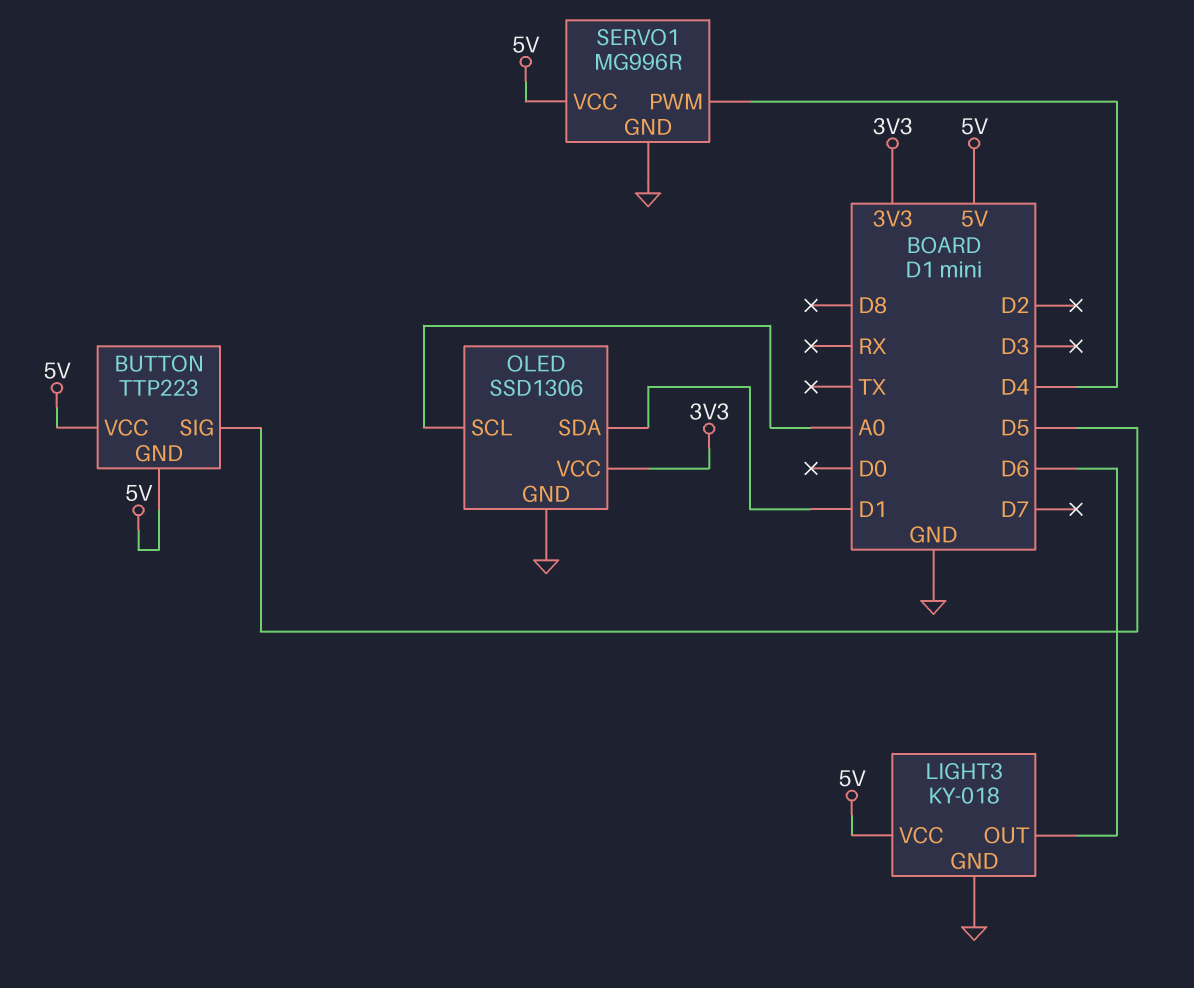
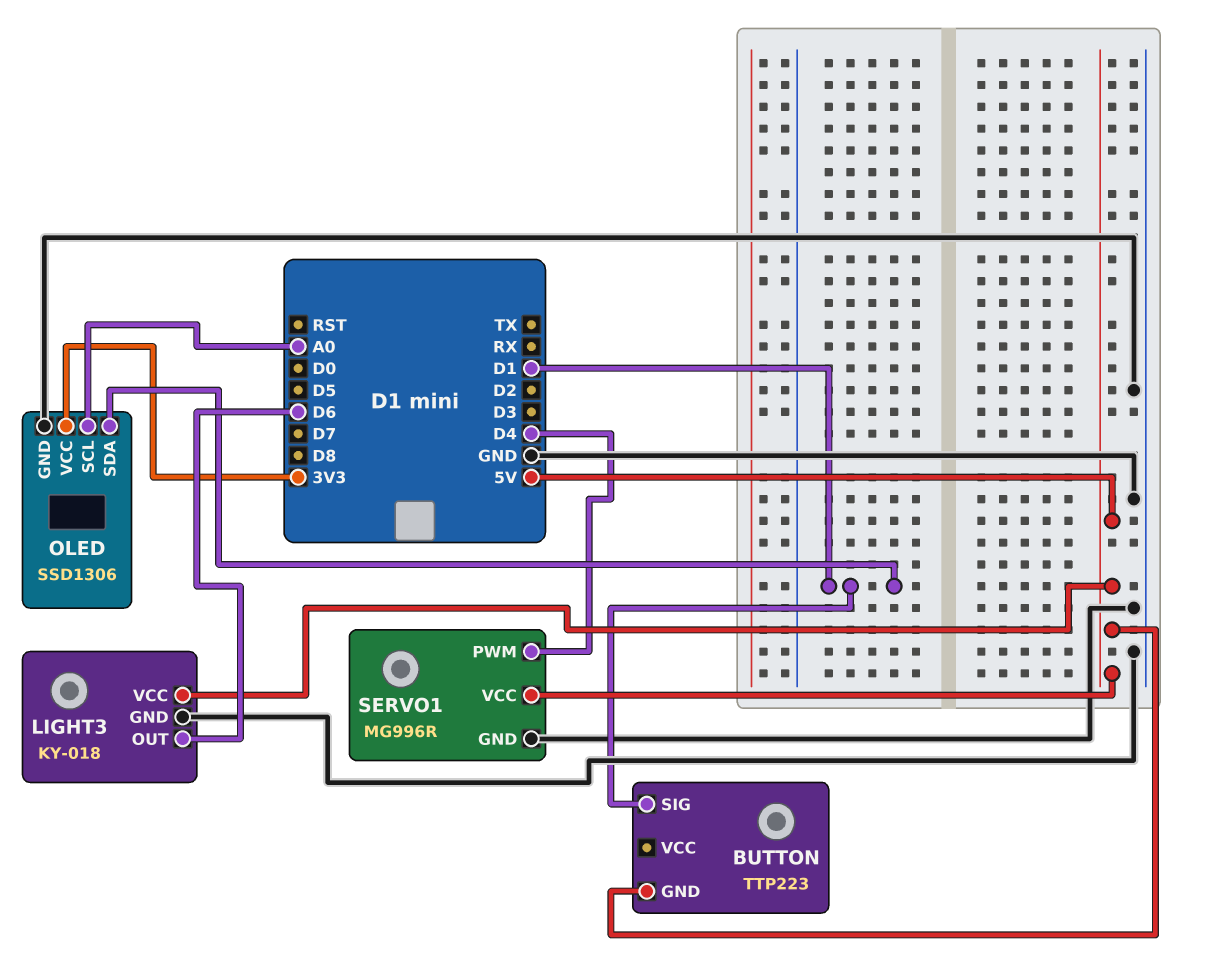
BUTTON pin SIG: D5 -> D1
BUTTON pin VCC: 5V -> none

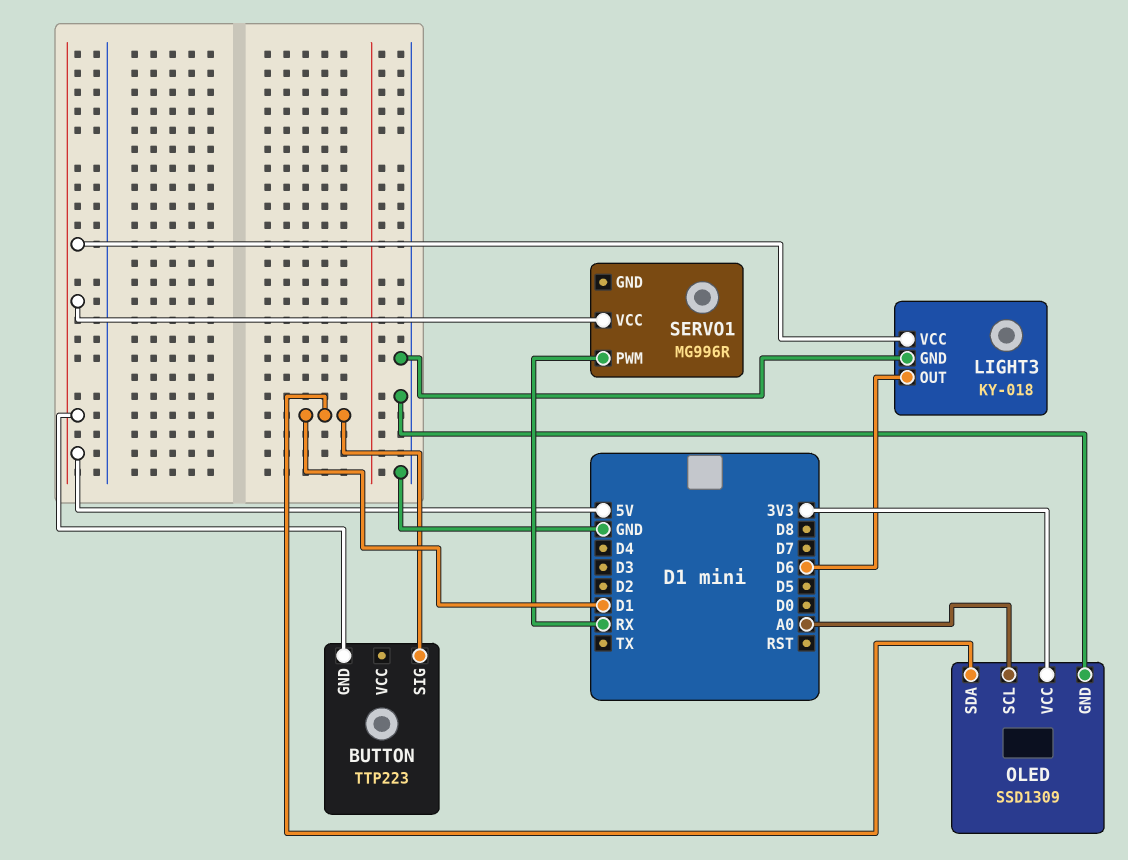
OLED: SSD1306 -> SSD1309
SERVO1 pin GND: GND -> none
SERVO1 pin PWM: D4 -> RX

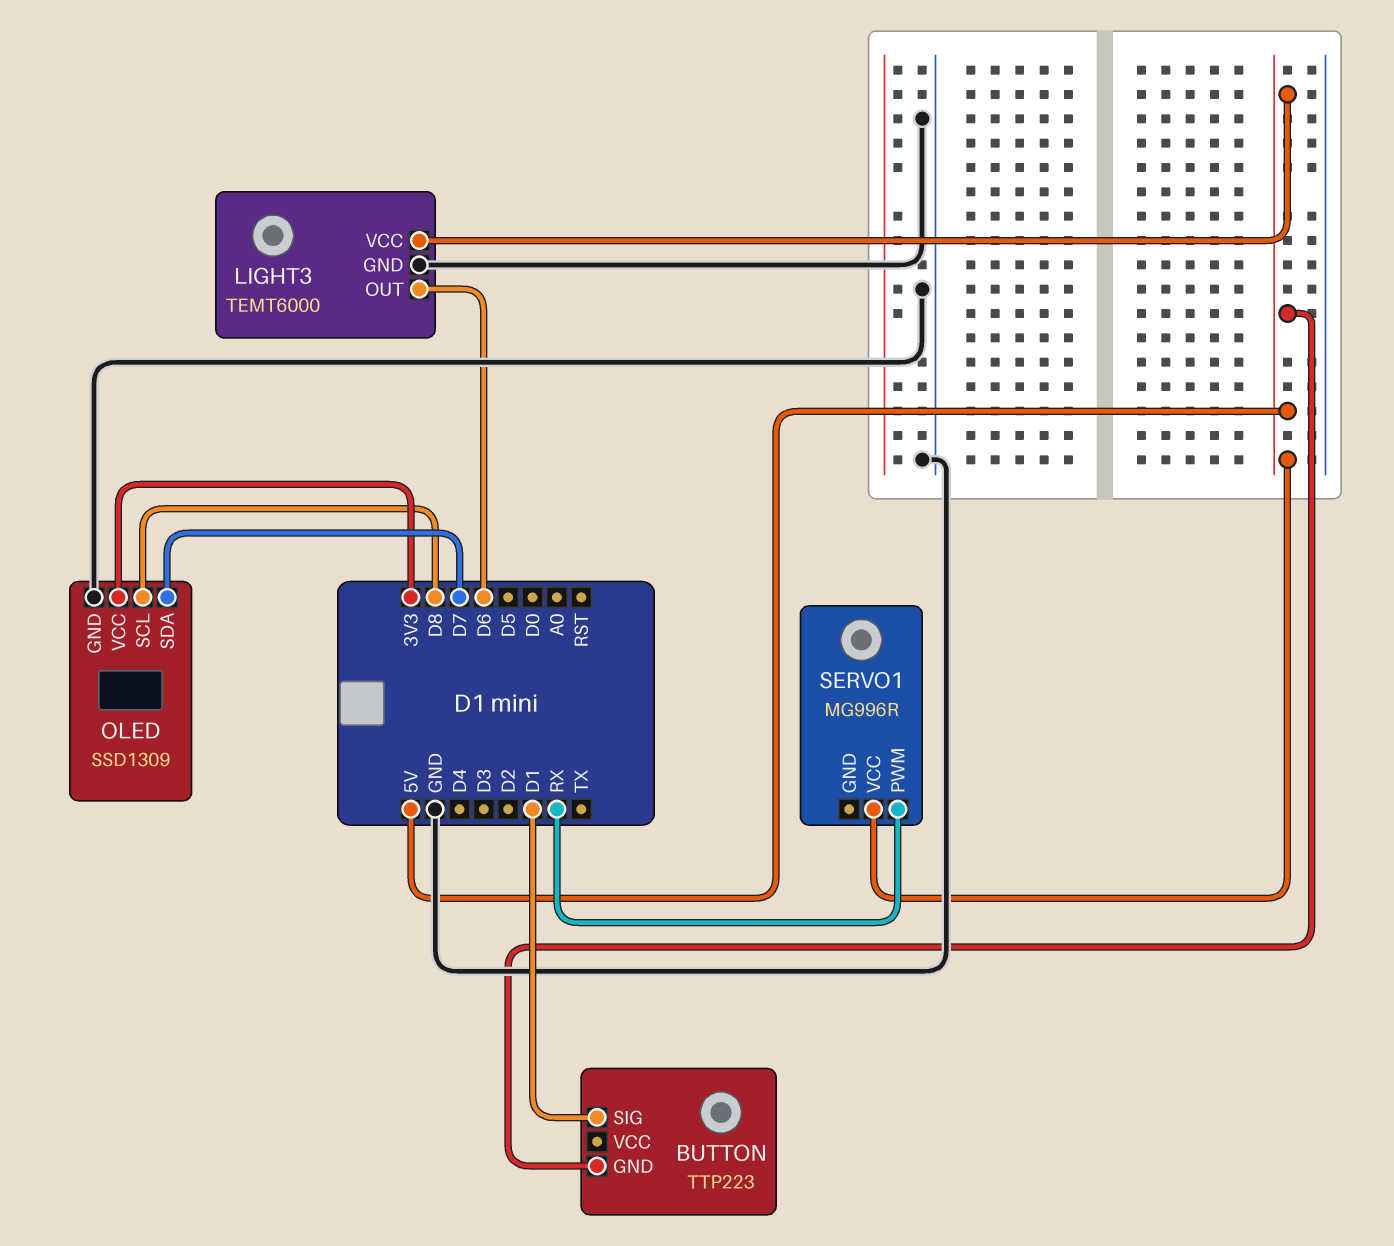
LIGHT3: KY-018 -> TEMT6000
OLED pin SCL: A0 -> D8
OLED pin SDA: D1 -> D7

